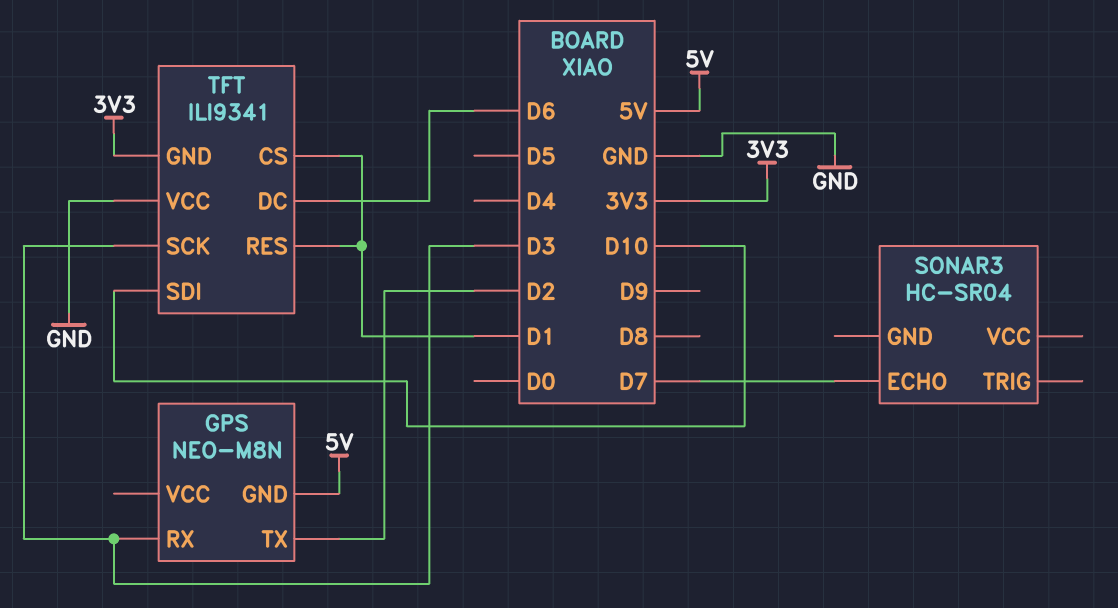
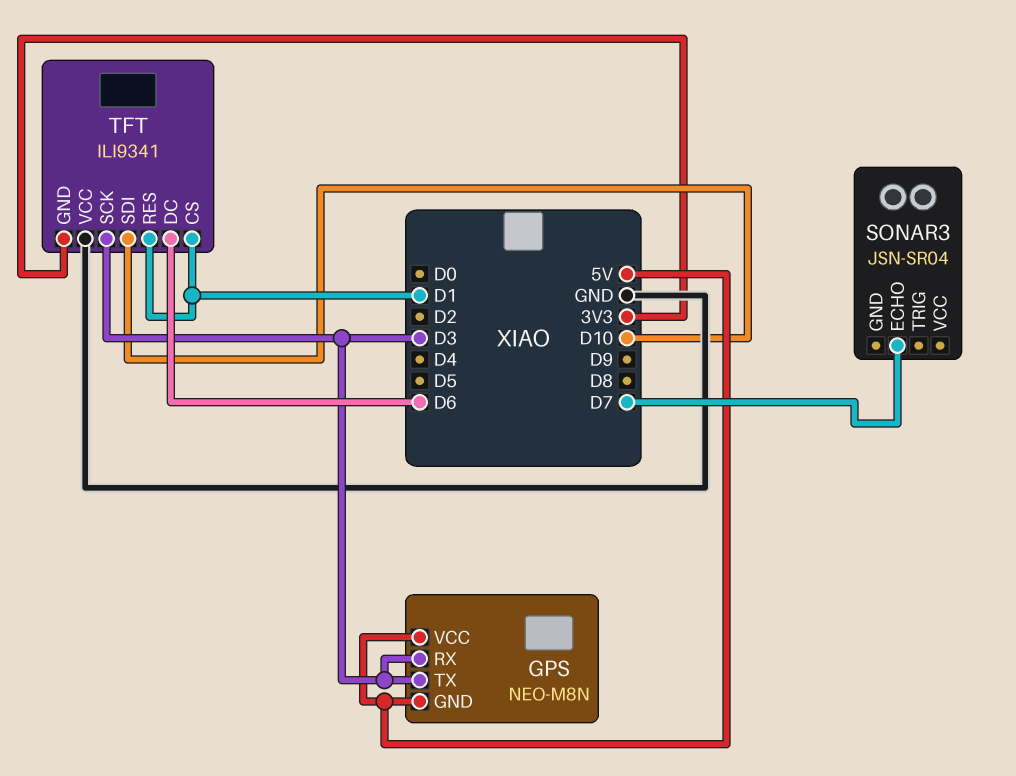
GPS pin TX: D2 -> D3
GPS pin VCC: none -> 5V
SONAR3: HC-SR04 -> JSN-SR04

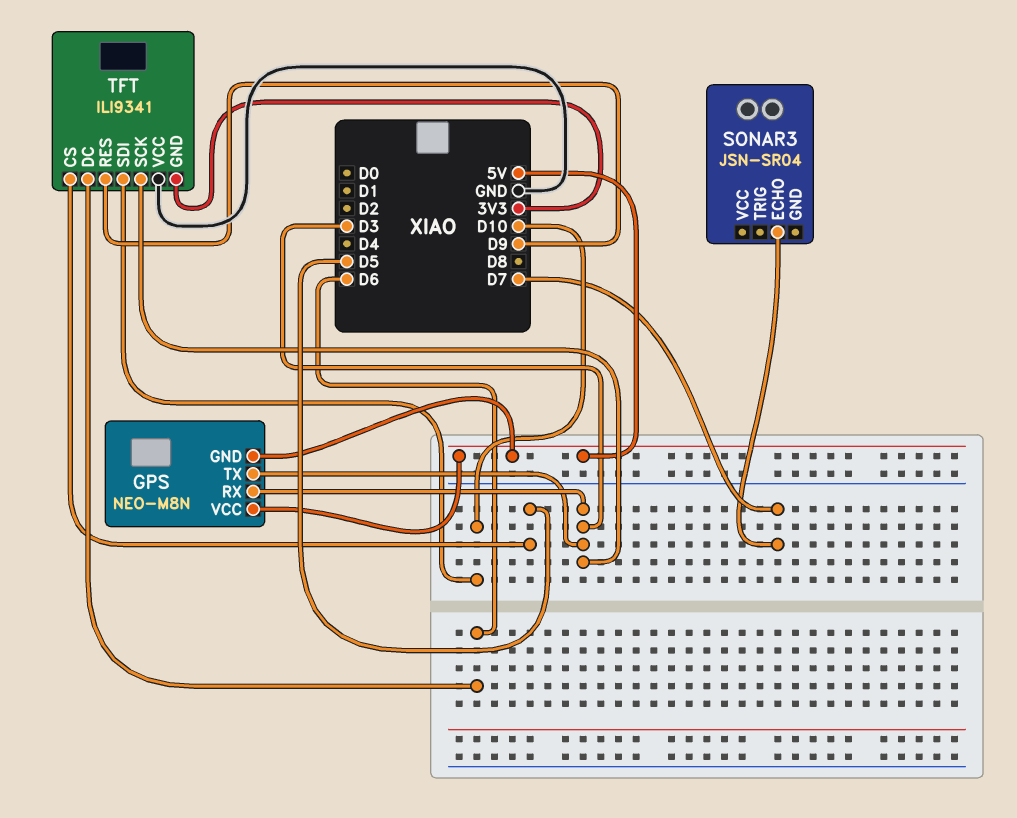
TFT pin CS: D1 -> D5
TFT pin RES: D1 -> D9

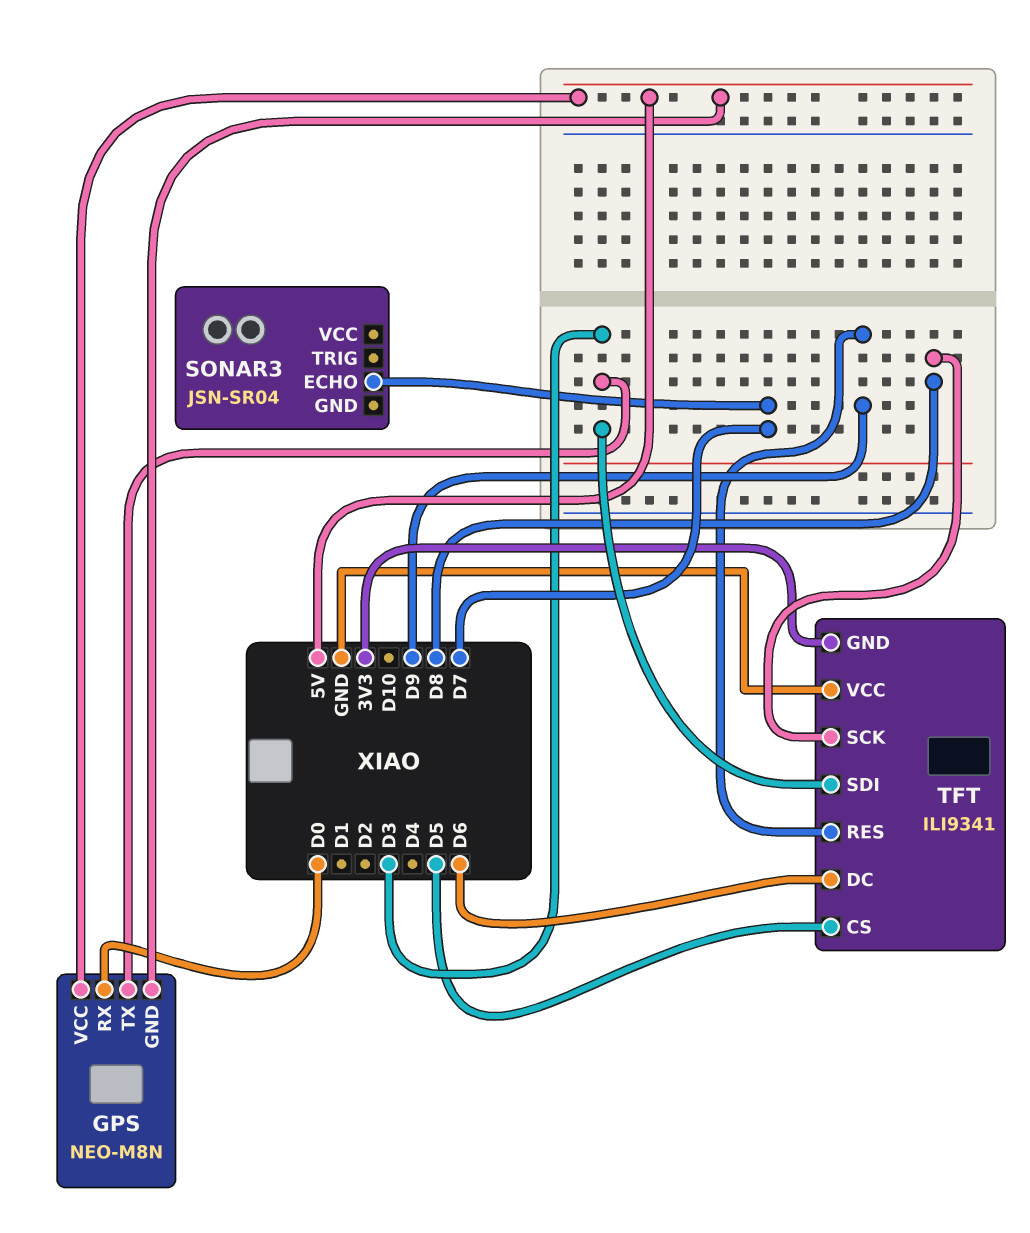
GPS pin RX: D3 -> D0
TFT pin SCK: D3 -> D8
TFT pin SDI: D10 -> D3

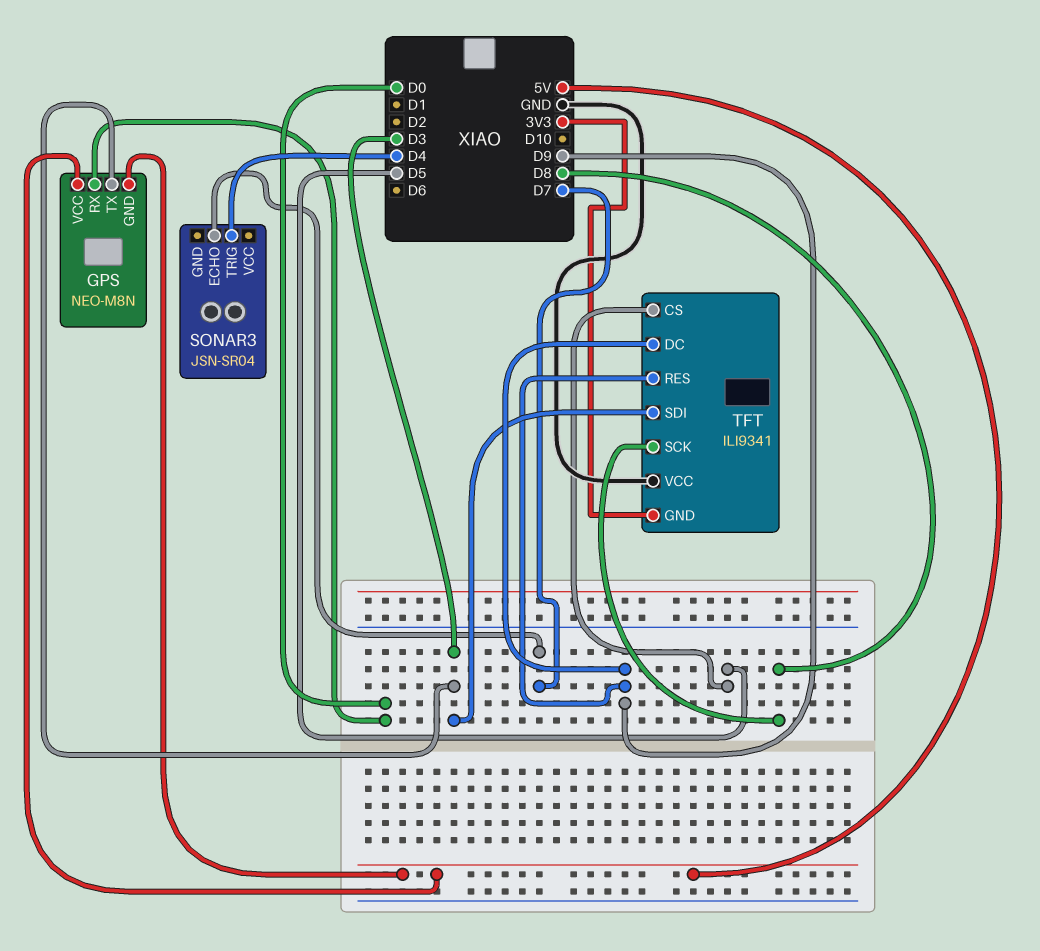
SONAR3 pin TRIG: none -> D4
TFT pin DC: D6 -> D9

